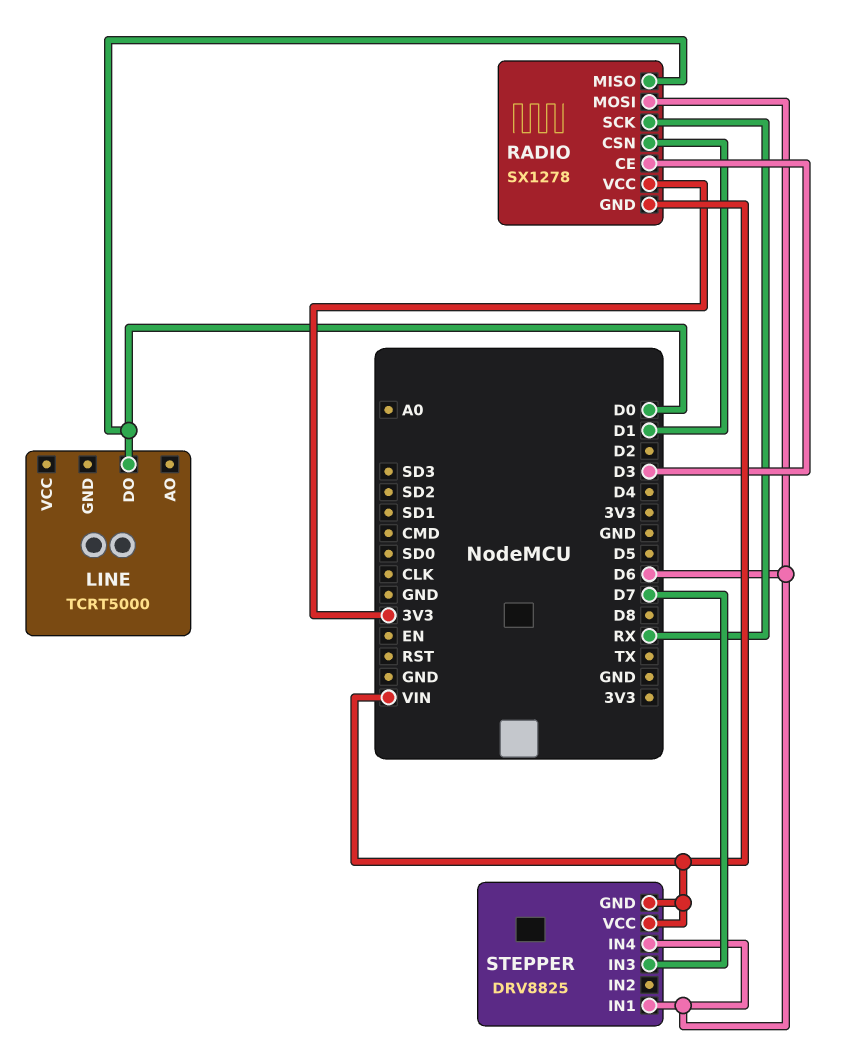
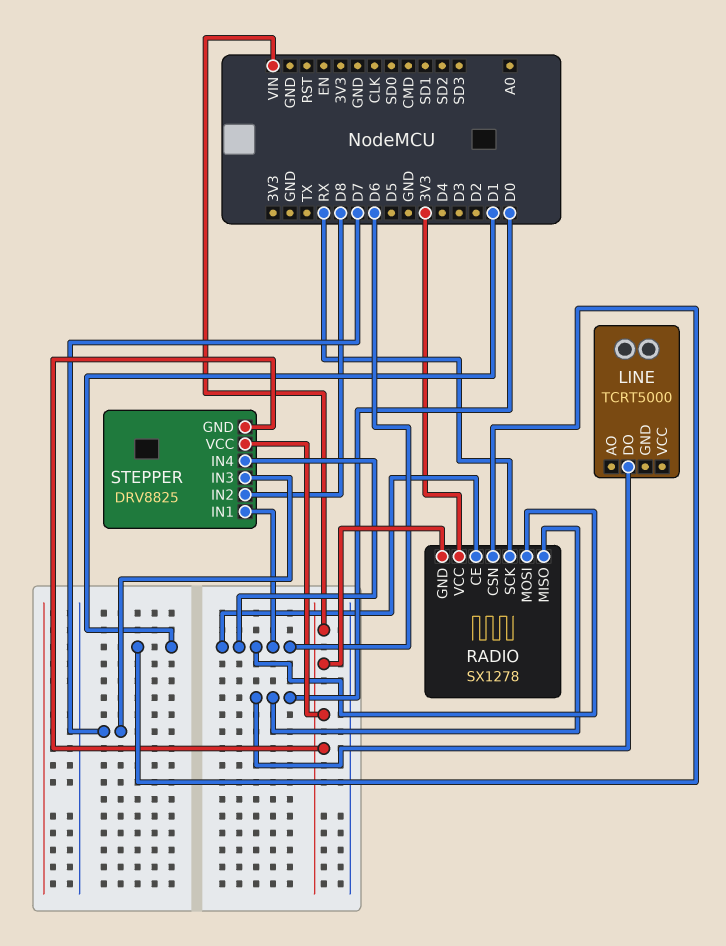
RADIO pin CE: D3 -> D6
STEPPER pin IN2: none -> D8

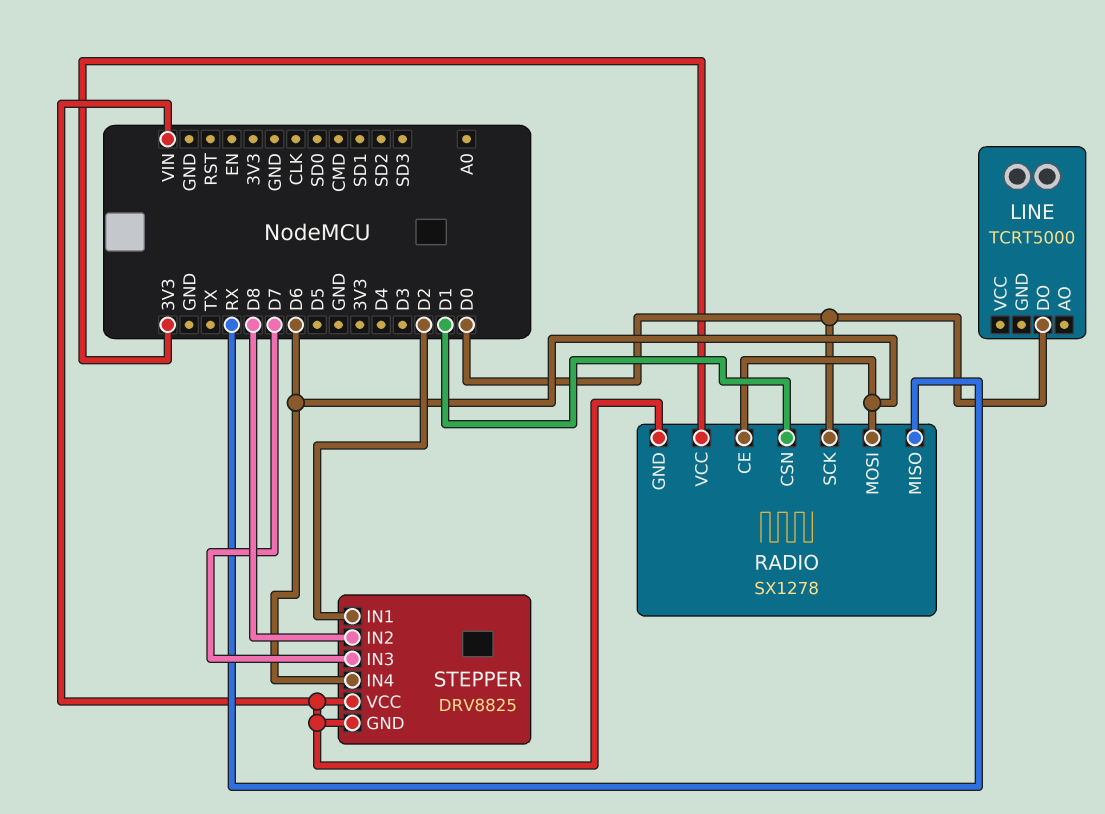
RADIO pin MISO: D0 -> RX
RADIO pin SCK: RX -> D0
STEPPER pin IN1: D6 -> D2

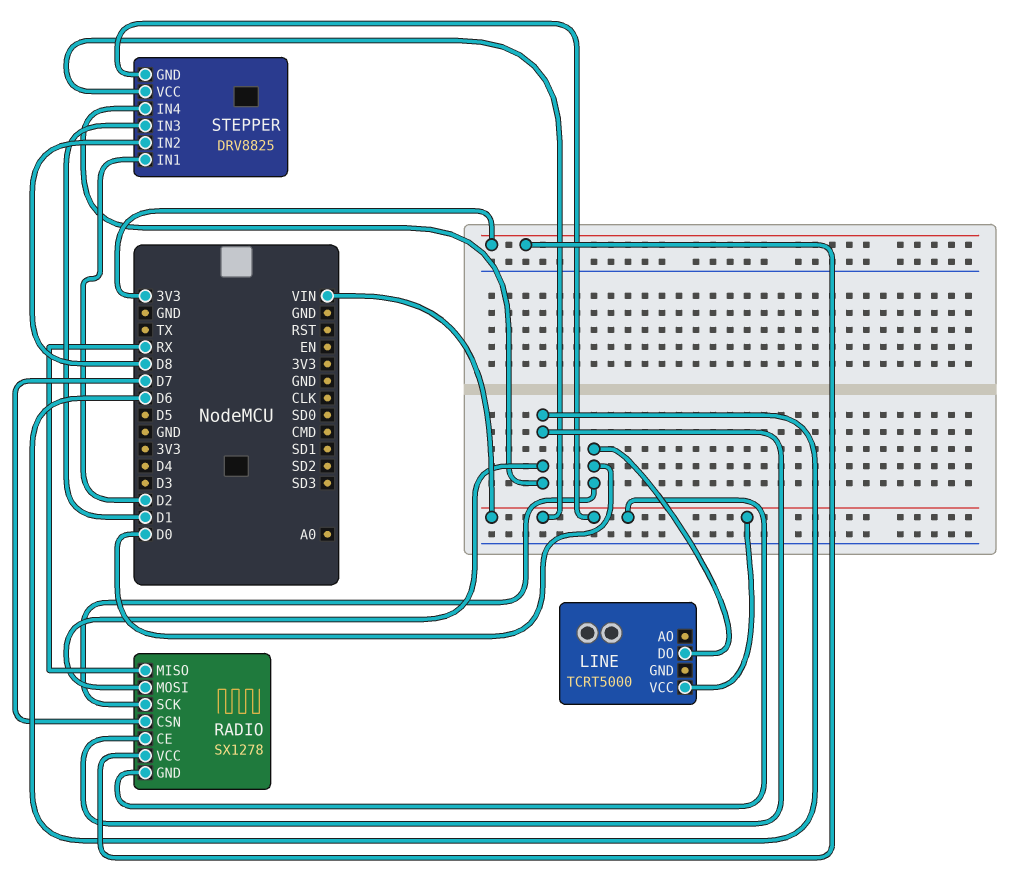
LINE pin VCC: none -> VIN
RADIO pin CSN: D1 -> D7
STEPPER pin IN3: D7 -> D1

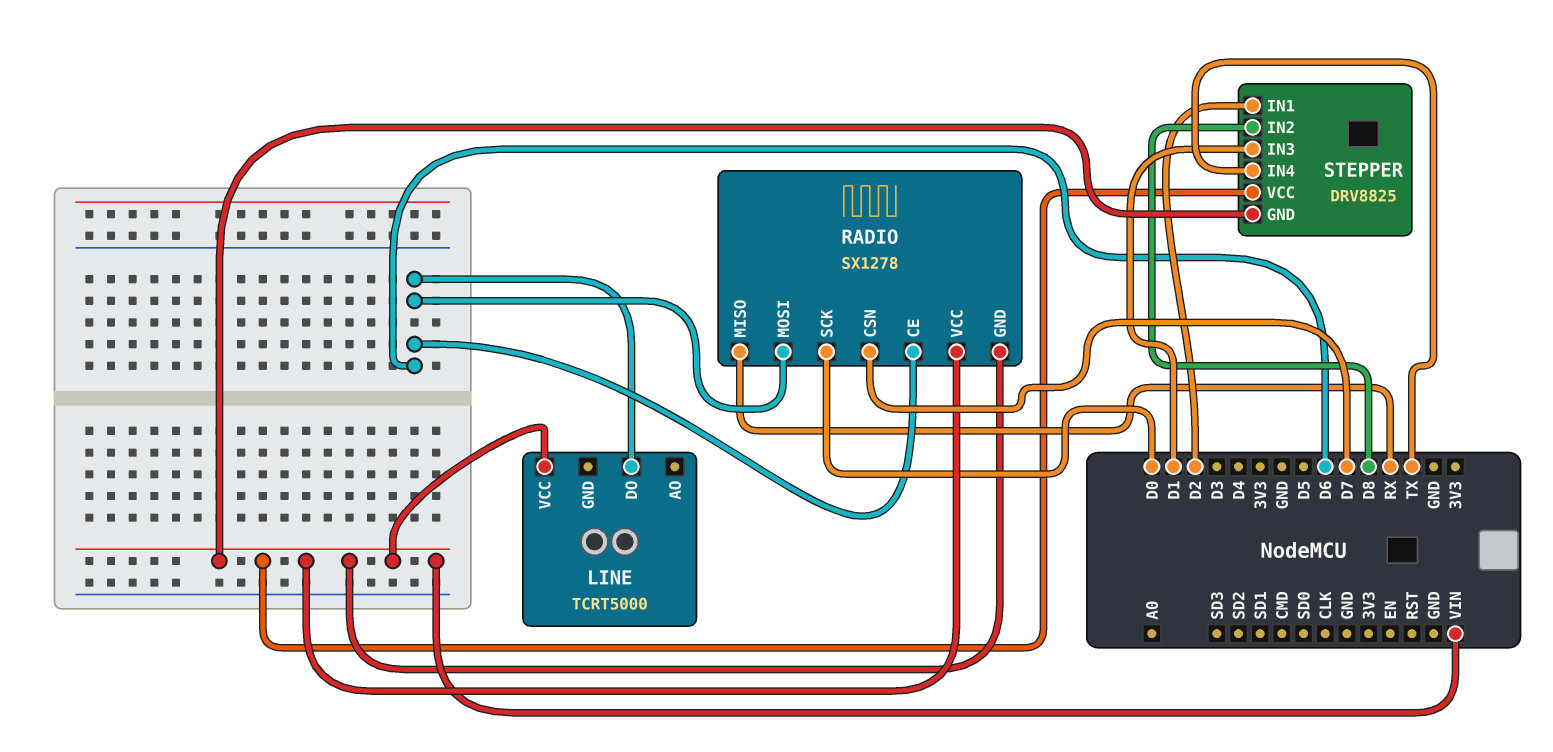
LINE pin DO: D0 -> D6
RADIO pin VCC: 3V3 -> VIN
STEPPER pin IN4: D6 -> TX

